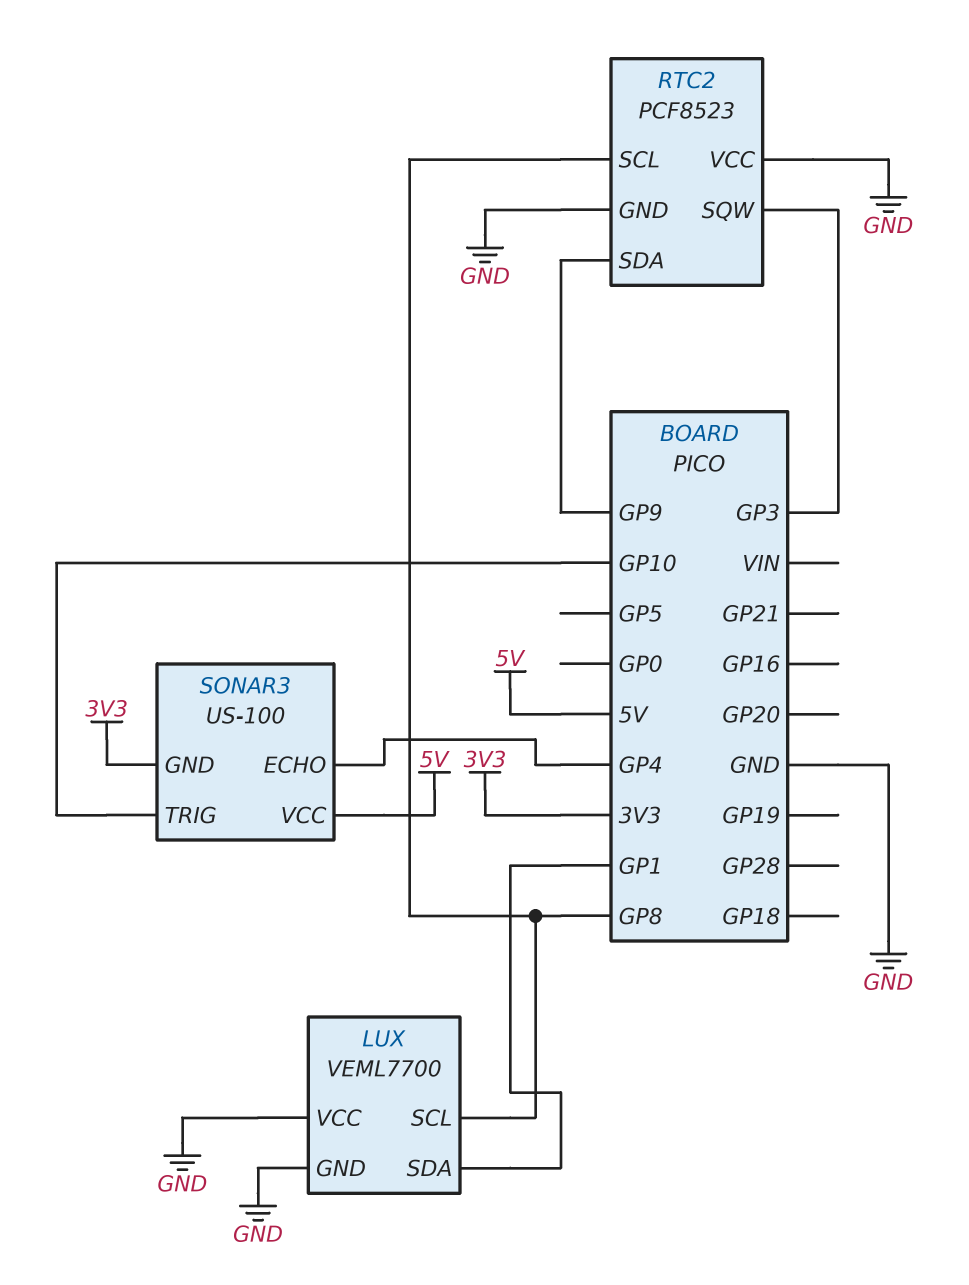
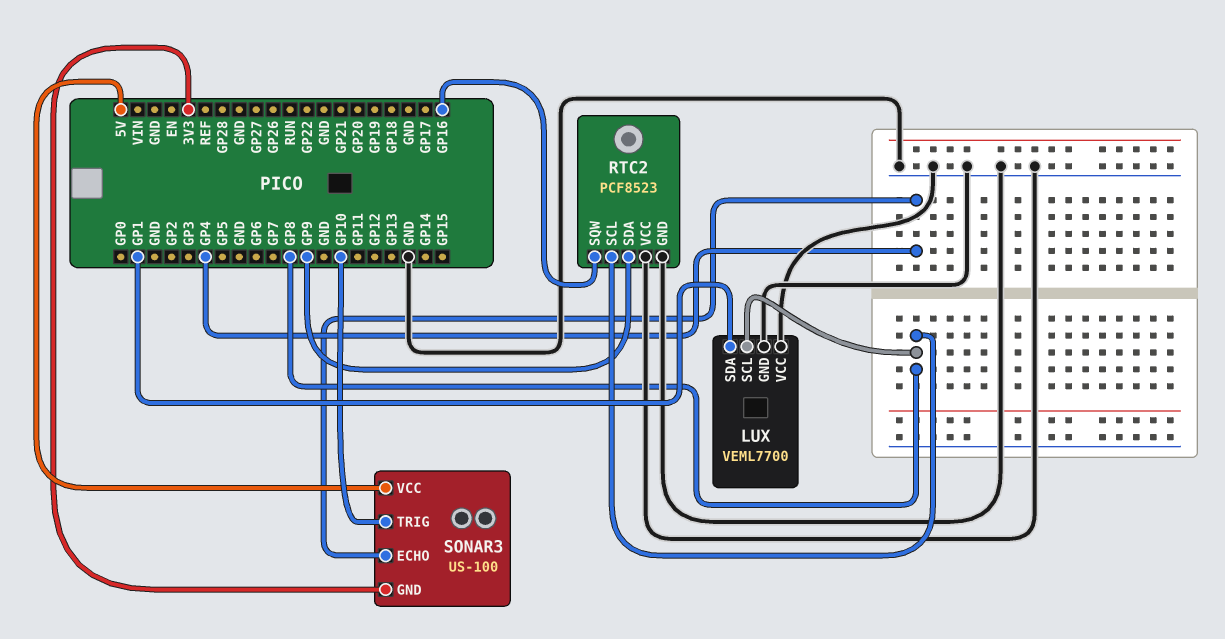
RTC2 pin SQW: GP3 -> GP16

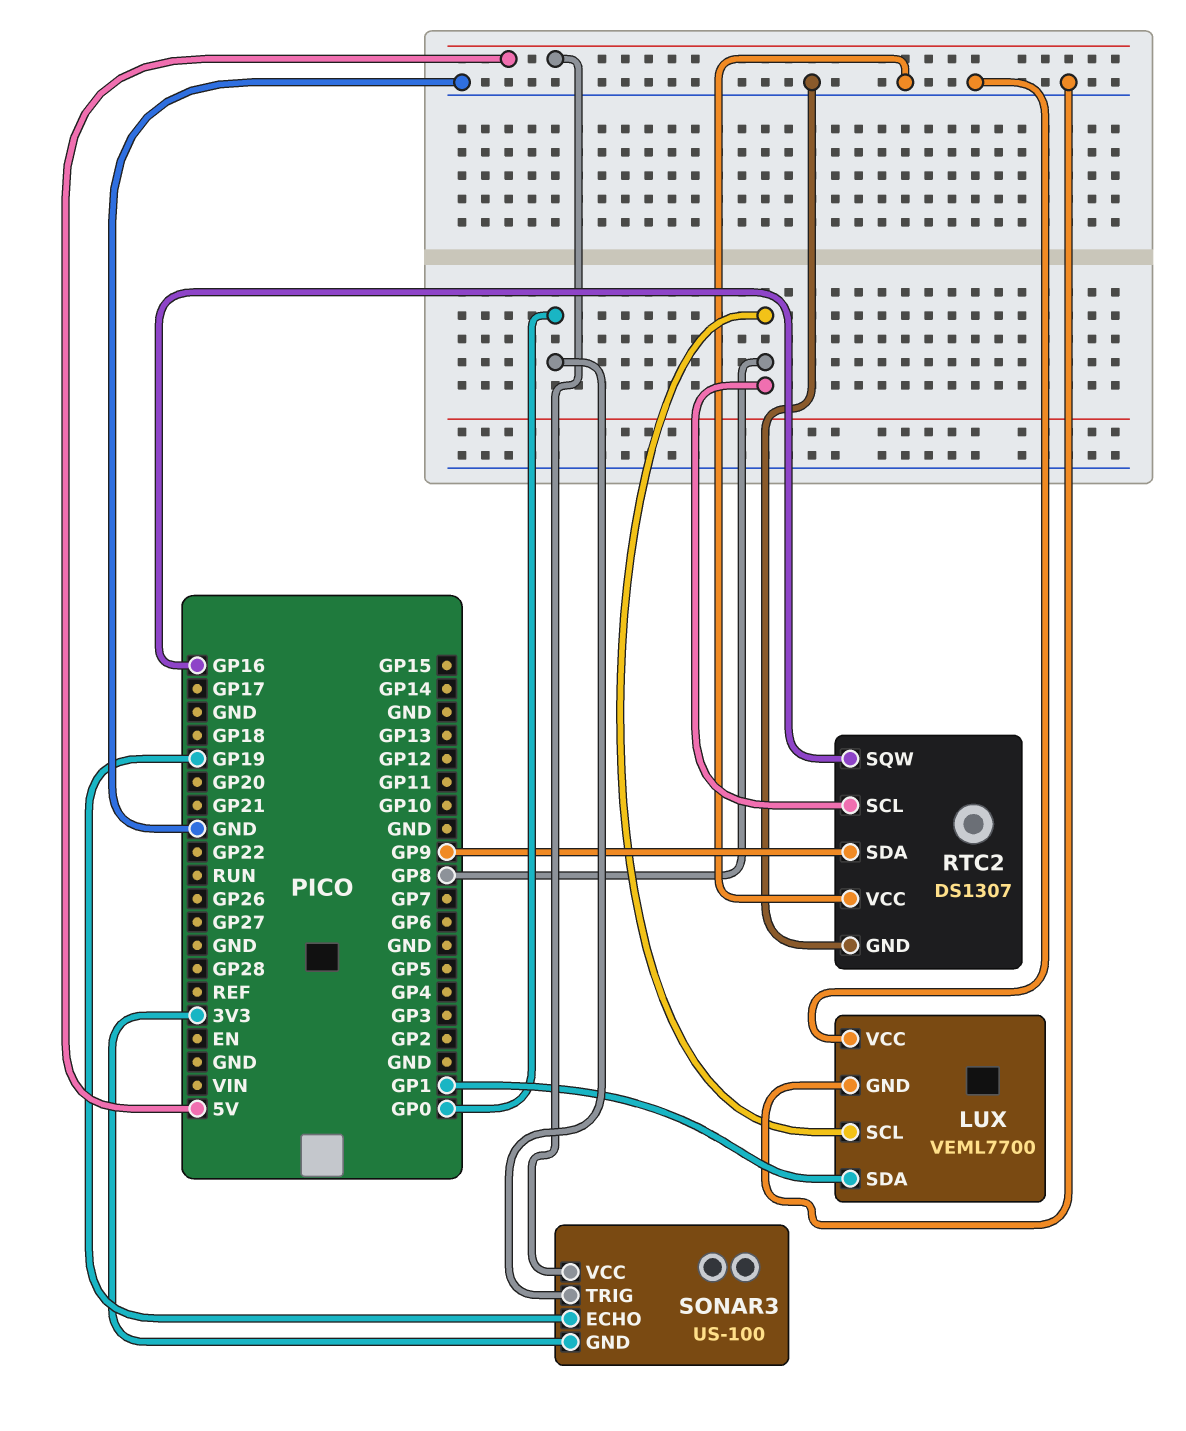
RTC2: PCF8523 -> DS1307
SONAR3 pin ECHO: GP4 -> GP19
SONAR3 pin TRIG: GP10 -> GP0

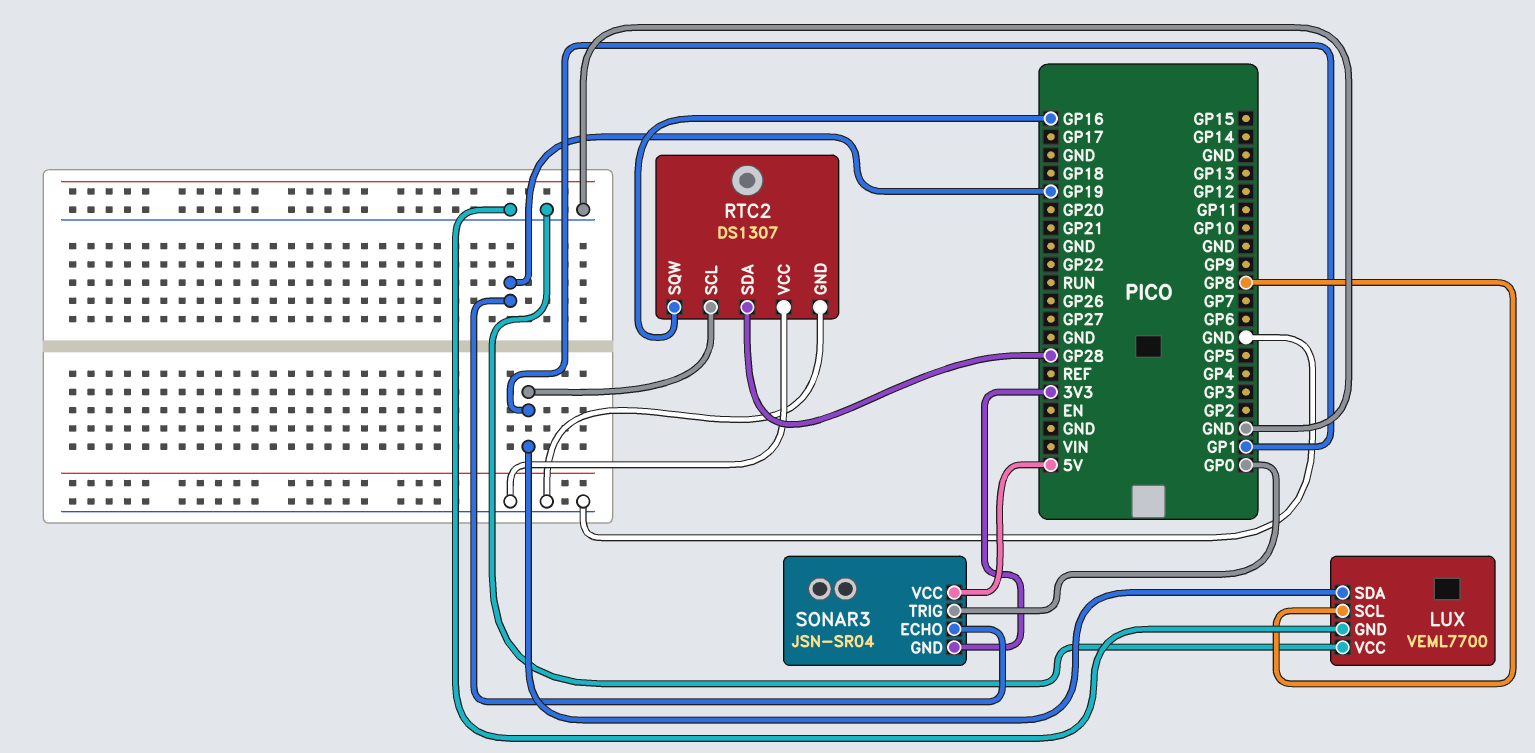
RTC2 pin SCL: GP8 -> GP1
RTC2 pin SDA: GP9 -> GP28
SONAR3: US-100 -> JSN-SR04

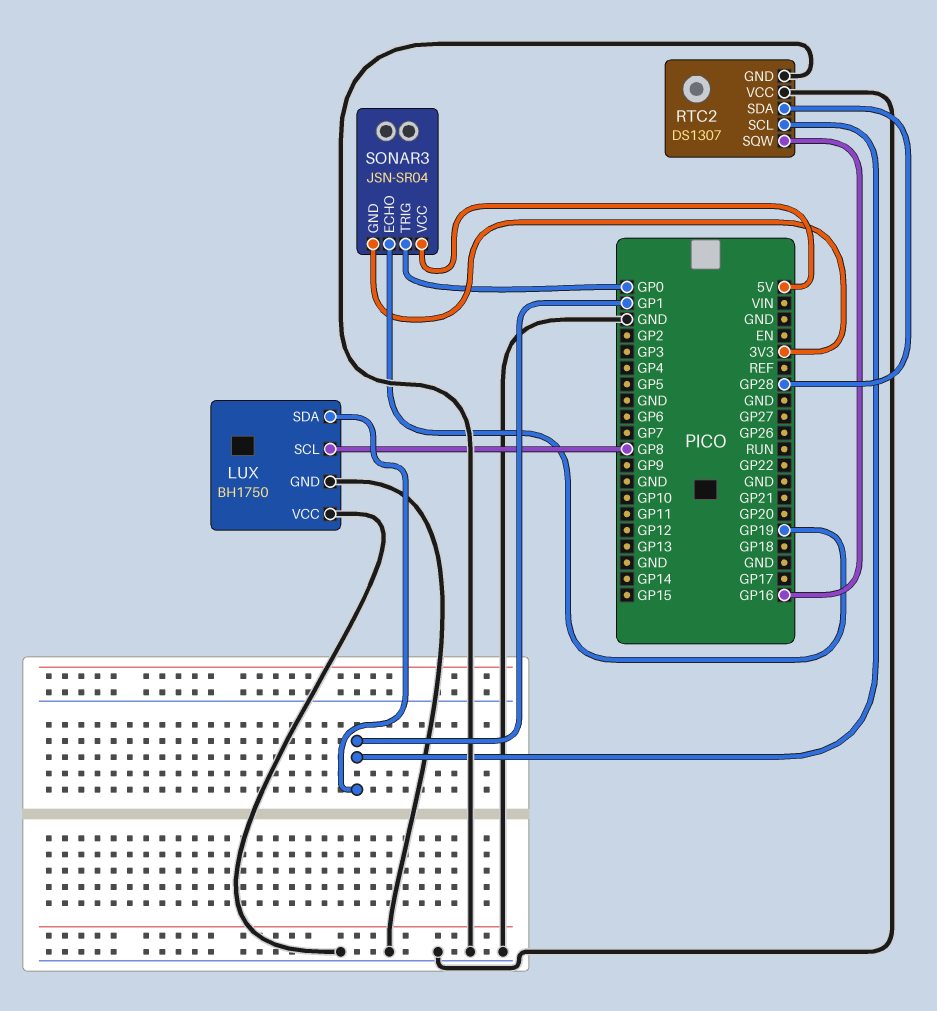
LUX: VEML7700 -> BH1750

